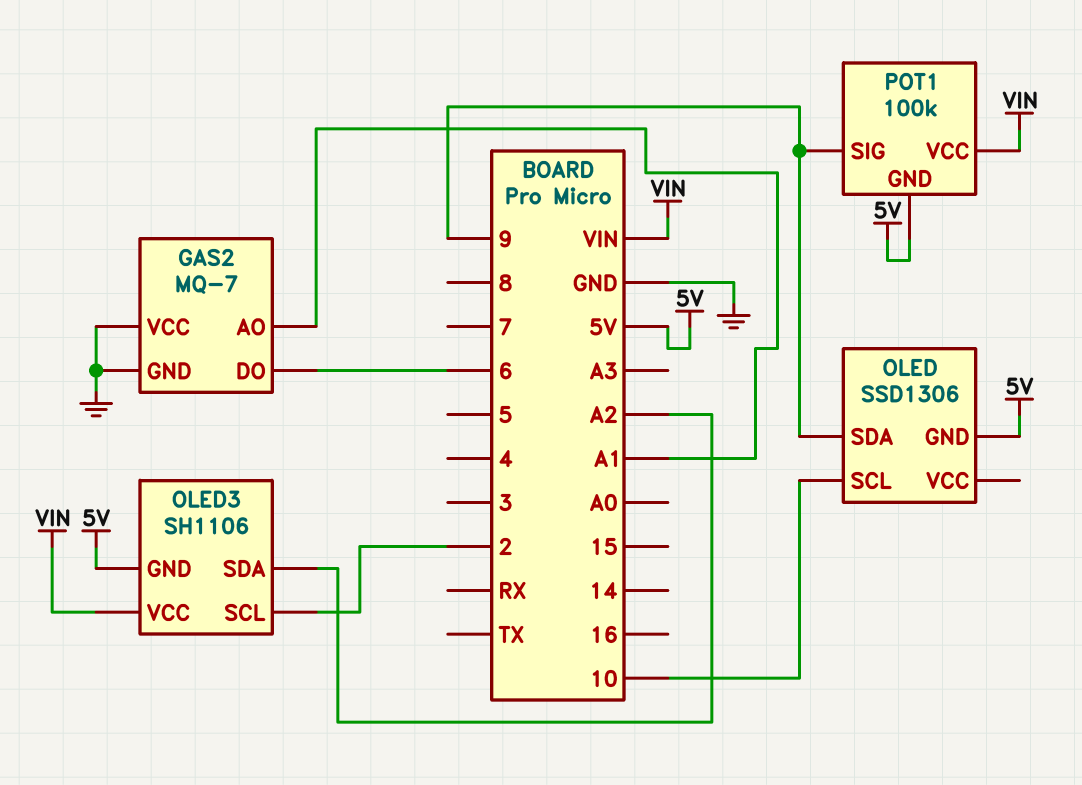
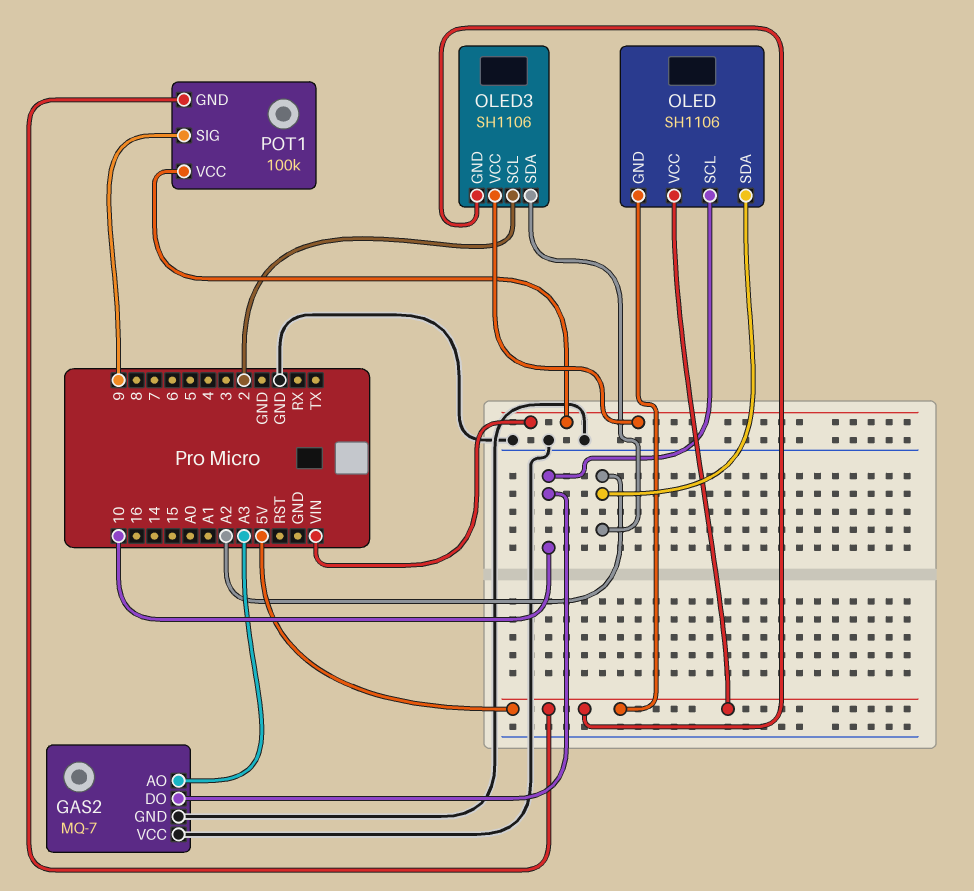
GAS2 pin AO: A1 -> A3
GAS2 pin DO: 6 -> 10
OLED: SSD1306 -> SH1106
OLED pin SDA: 9 -> A2
OLED pin VCC: none -> 5V

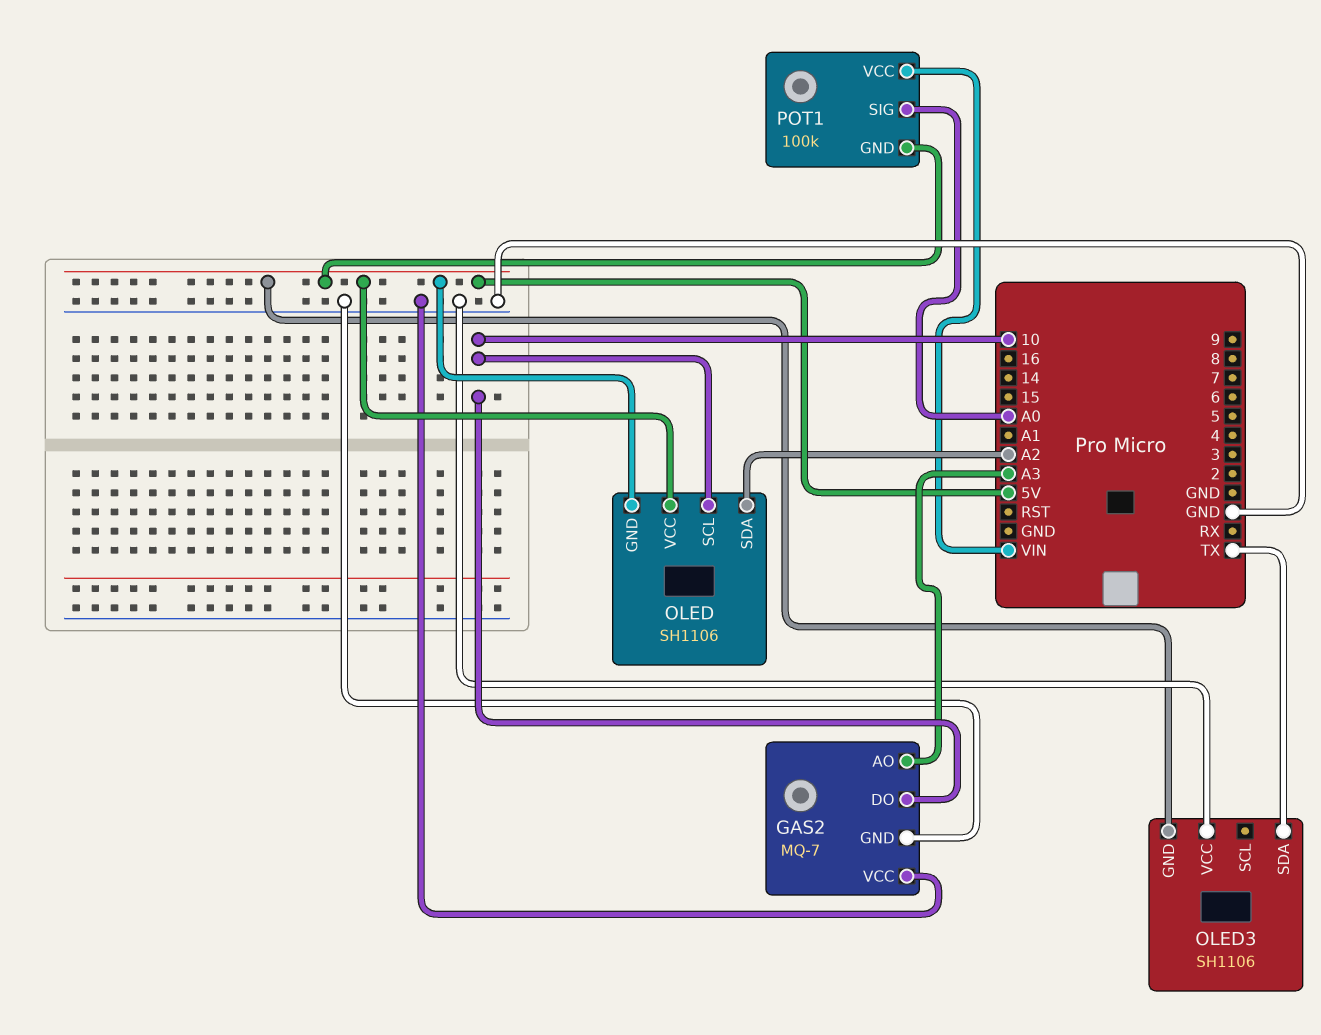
OLED3 pin SCL: 2 -> none
OLED3 pin SDA: A2 -> TX
OLED3 pin VCC: VIN -> GND
POT1 pin SIG: 9 -> A0

